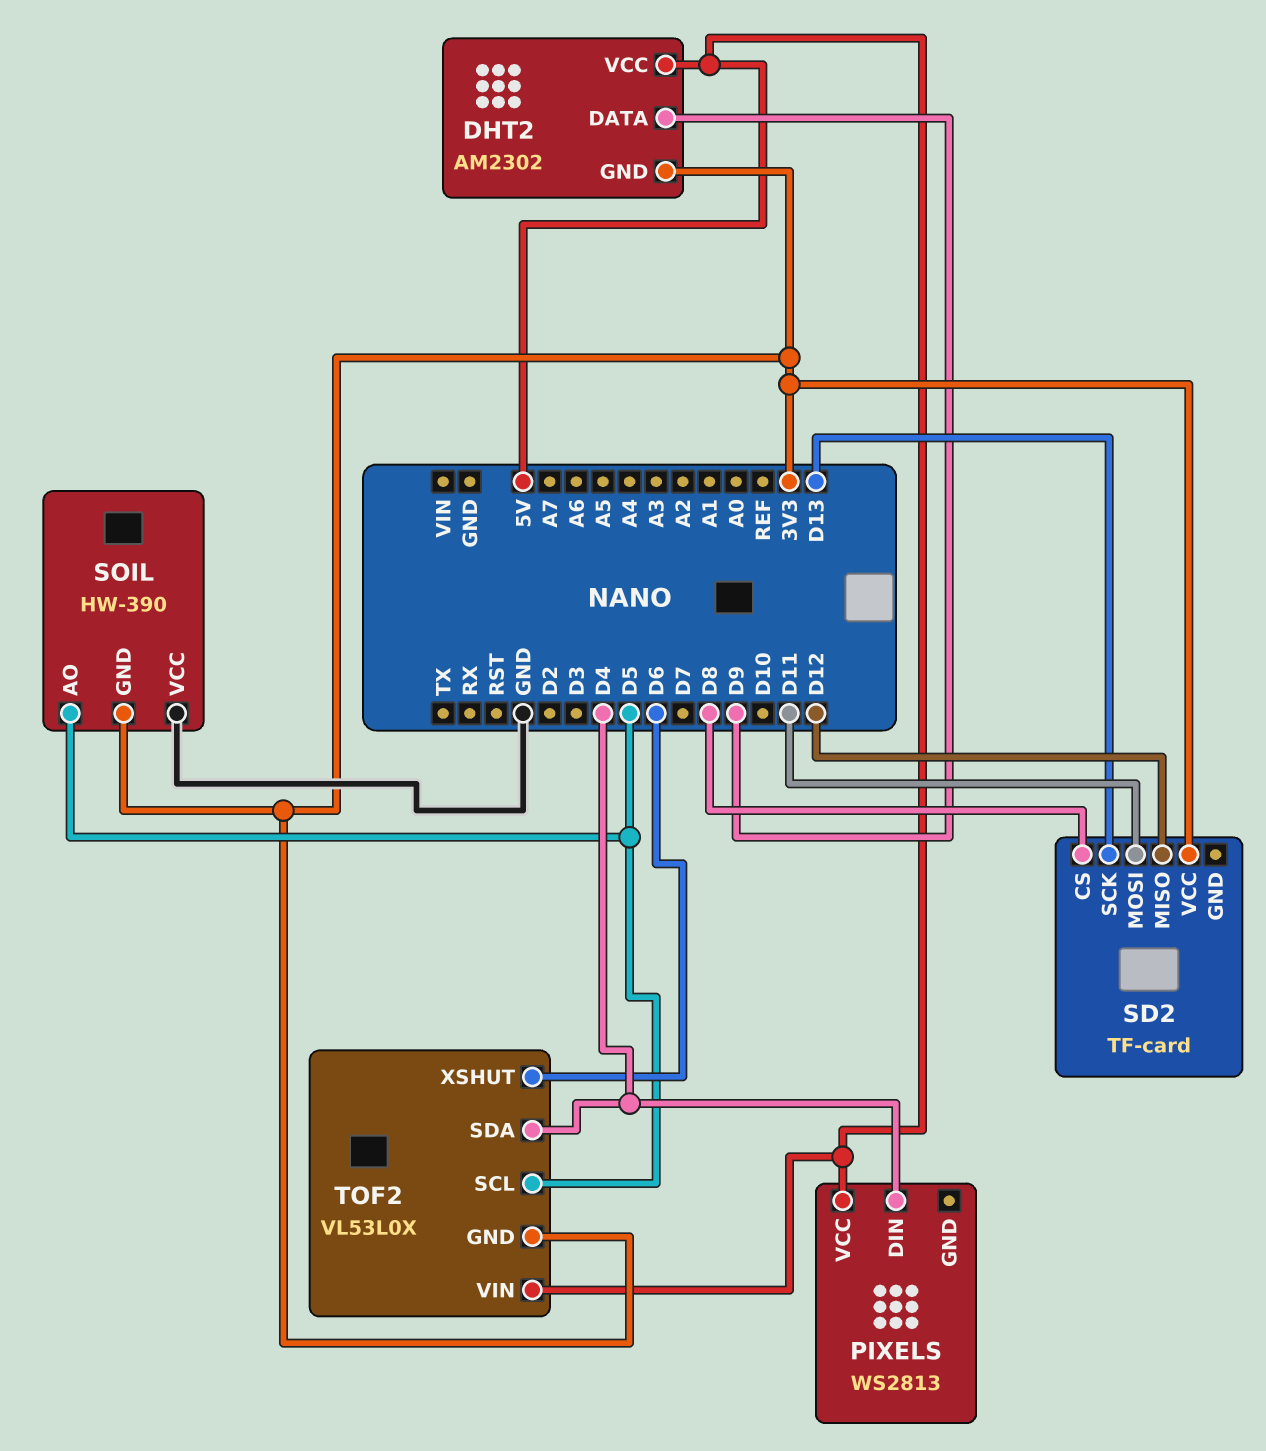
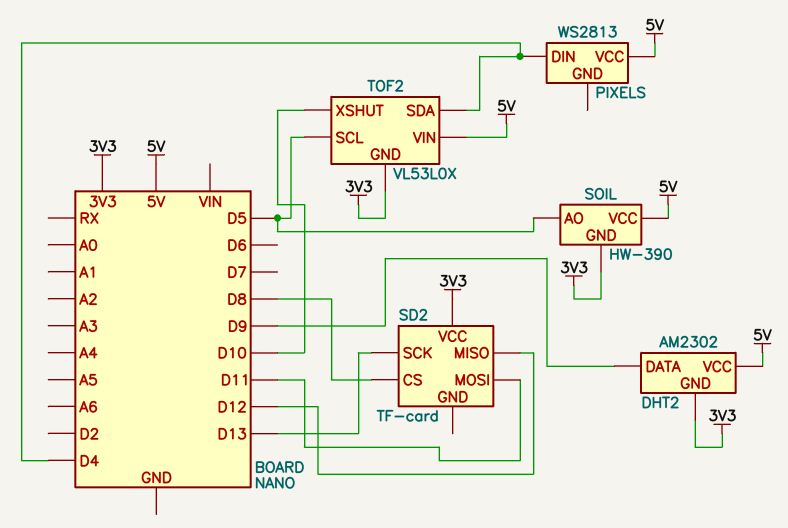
SOIL pin VCC: GND -> 5V
TOF2 pin XSHUT: D6 -> D10

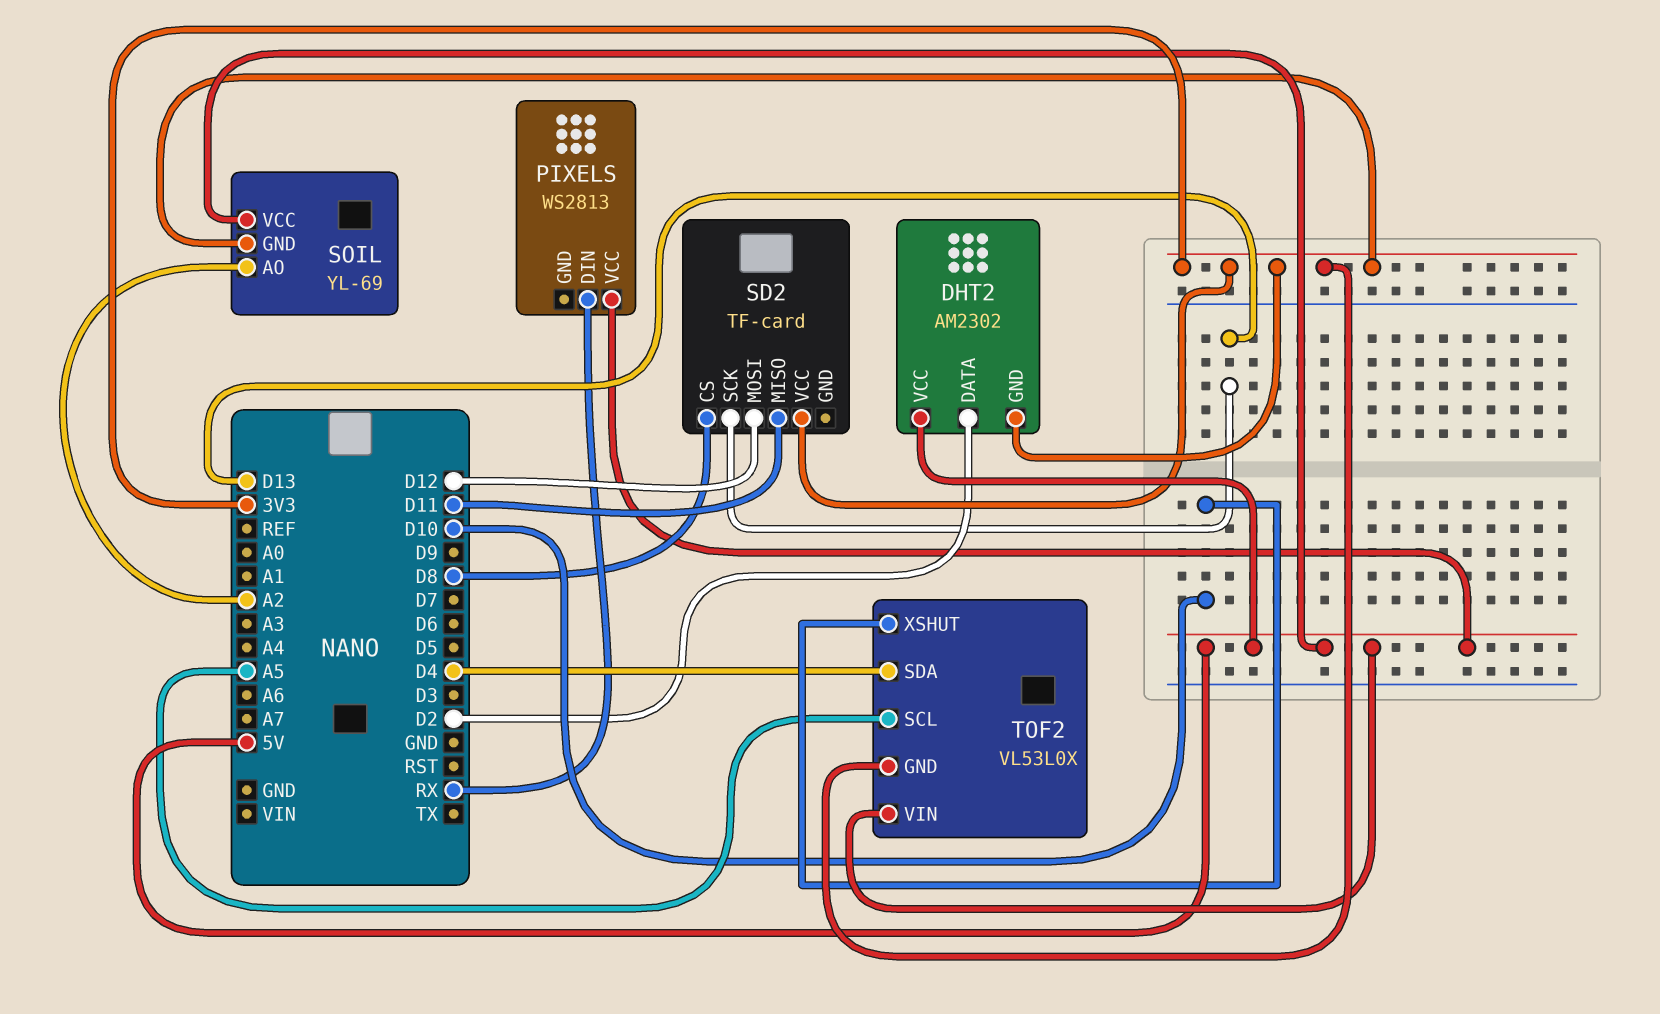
DHT2 pin DATA: D9 -> D2
PIXELS pin DIN: D4 -> RX
SD2 pin MISO: D12 -> D11
SD2 pin MOSI: D11 -> D12
SOIL: HW-390 -> YL-69
SOIL pin AO: D5 -> A2
TOF2 pin SCL: D5 -> A5

